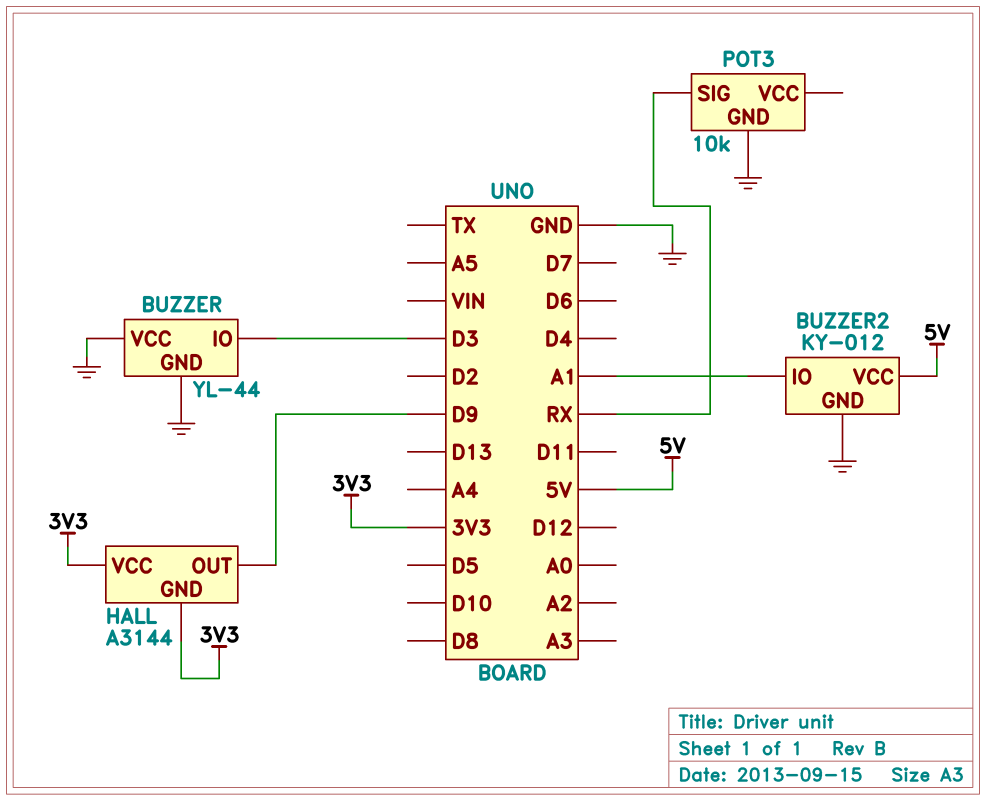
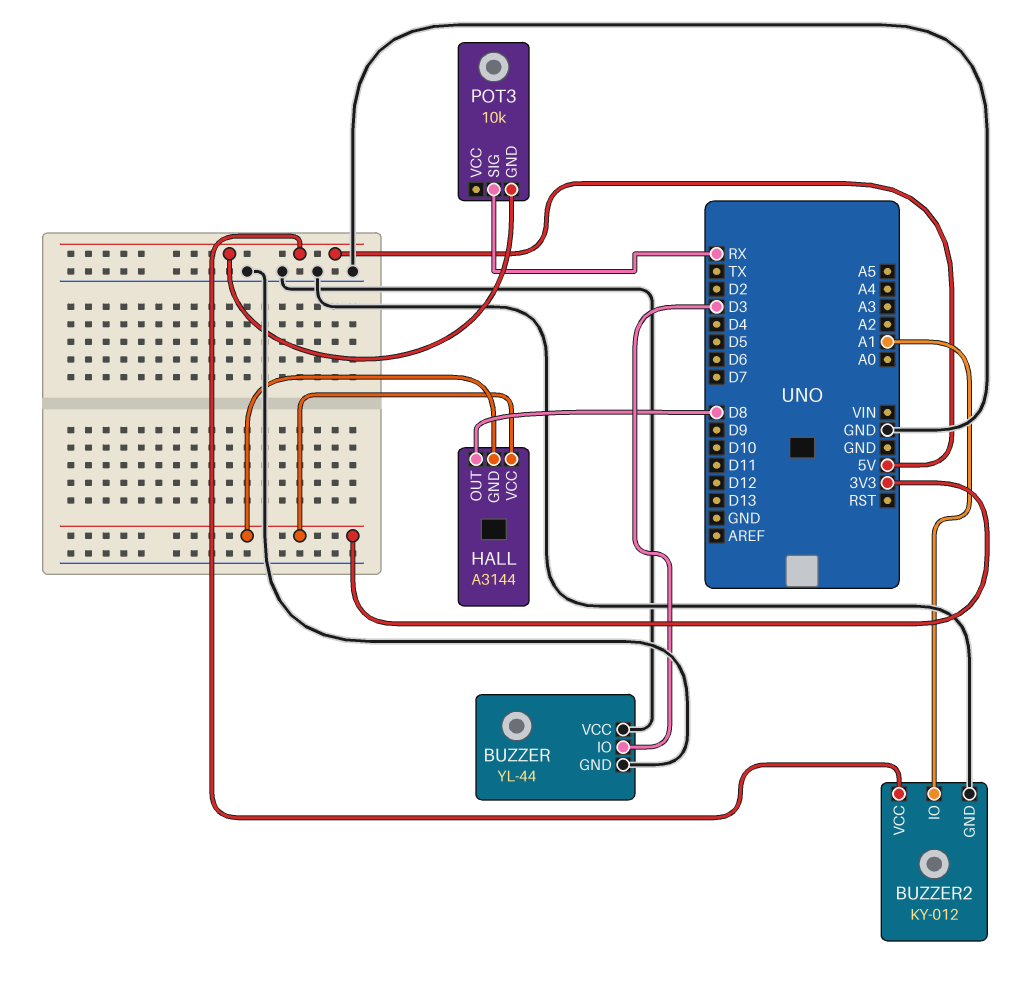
HALL pin OUT: D9 -> D8
POT3 pin GND: GND -> 5V

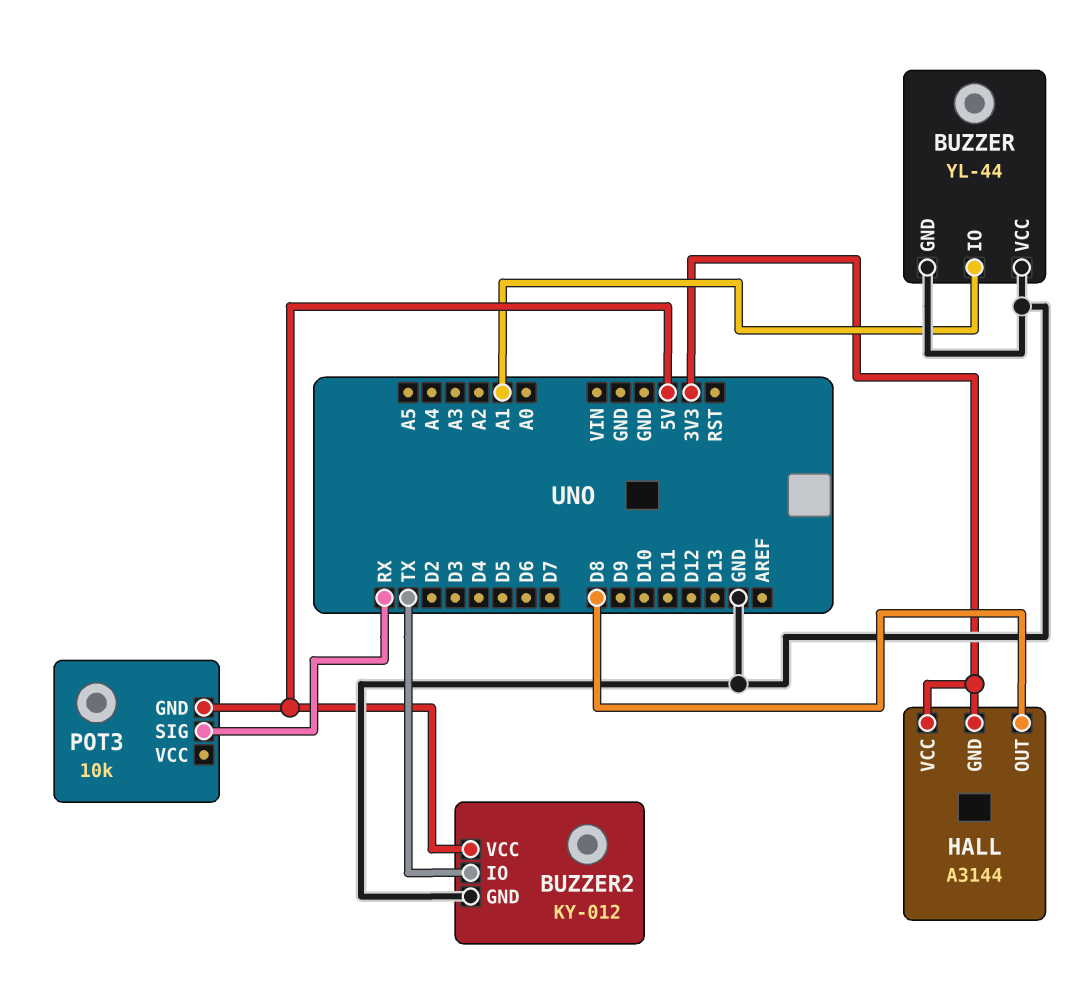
BUZZER pin IO: D3 -> A1
BUZZER2 pin IO: A1 -> TX

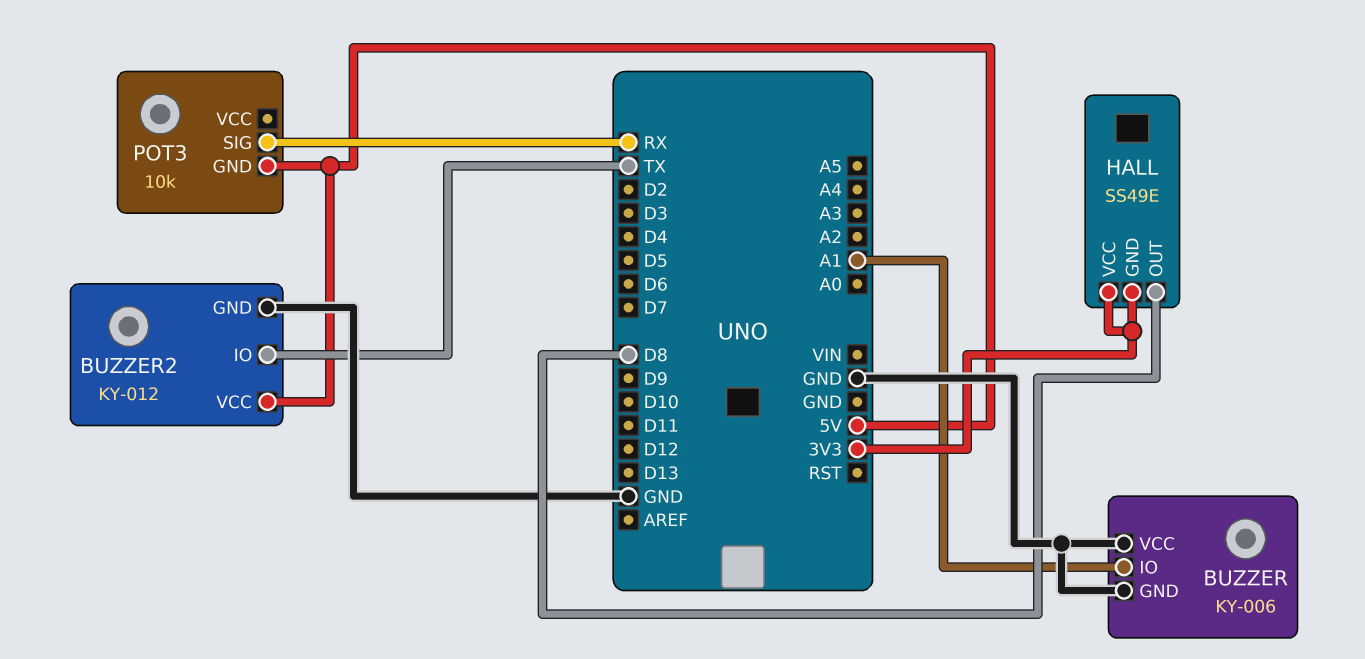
BUZZER: YL-44 -> KY-006
HALL: A3144 -> SS49E

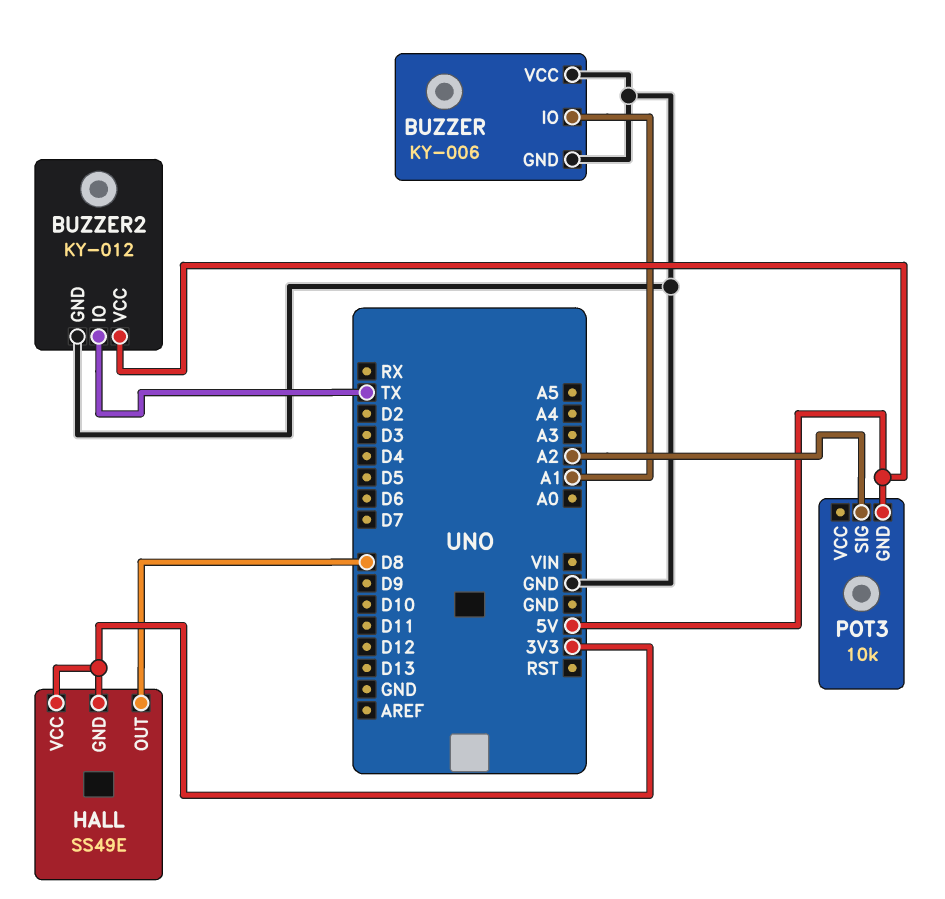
POT3 pin SIG: RX -> A2

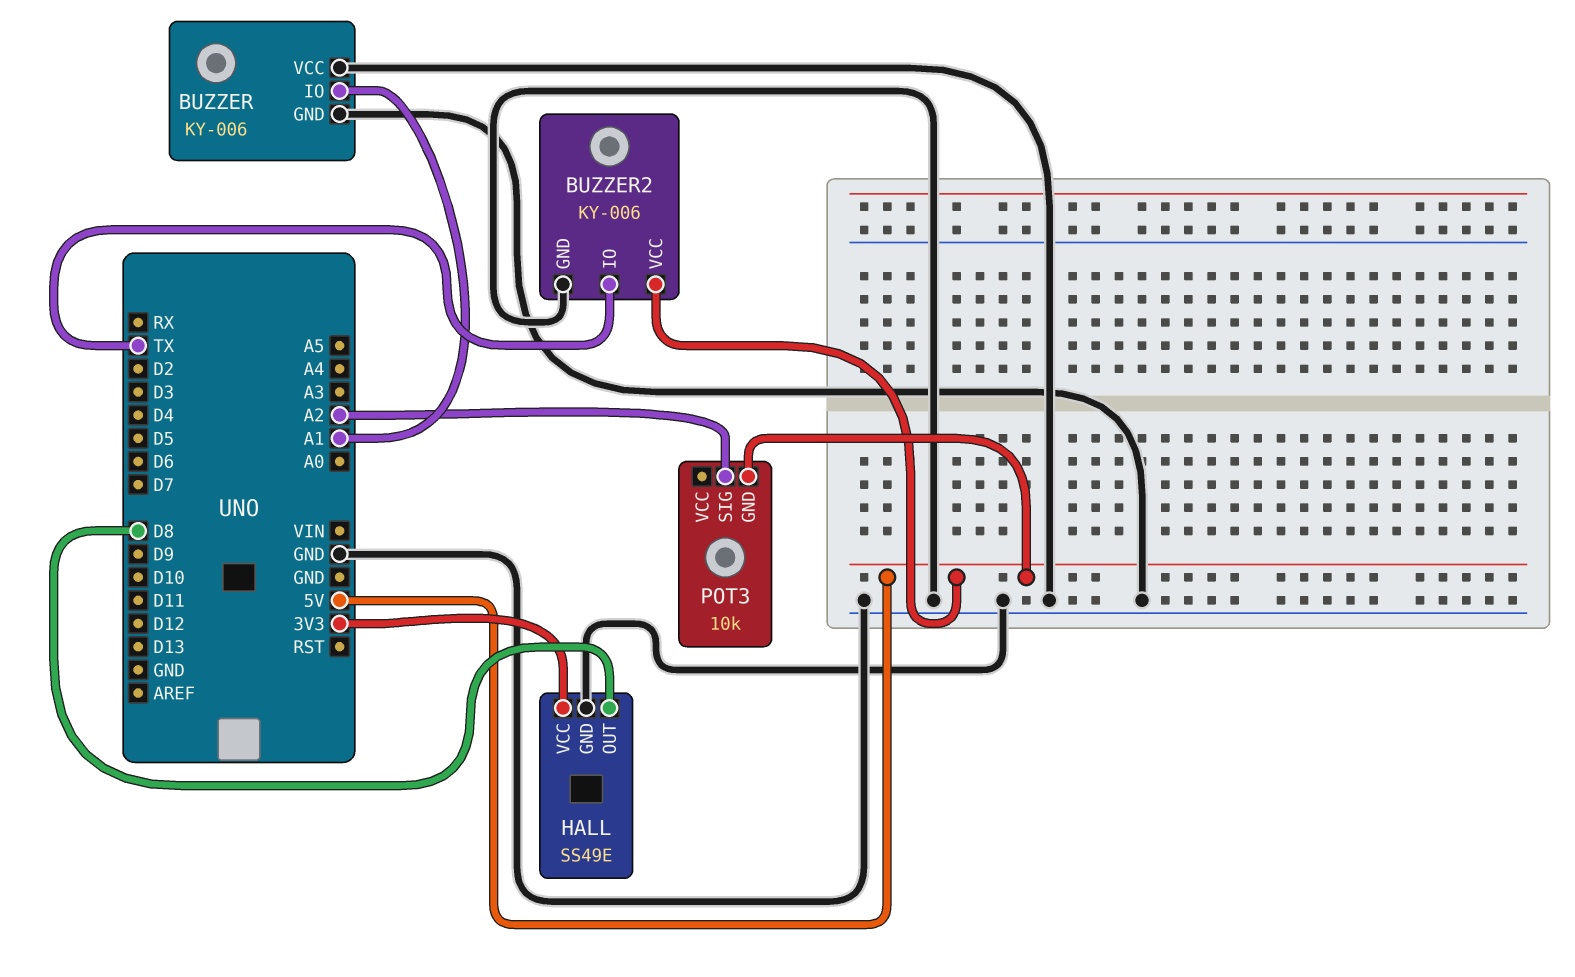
BUZZER2: KY-012 -> KY-006
HALL pin GND: 3V3 -> GND

